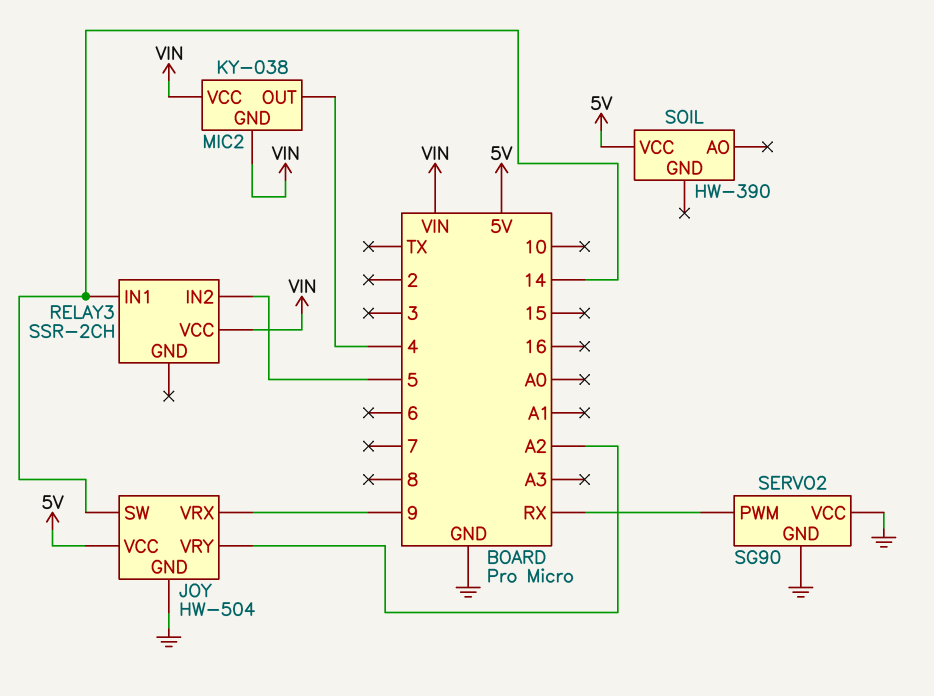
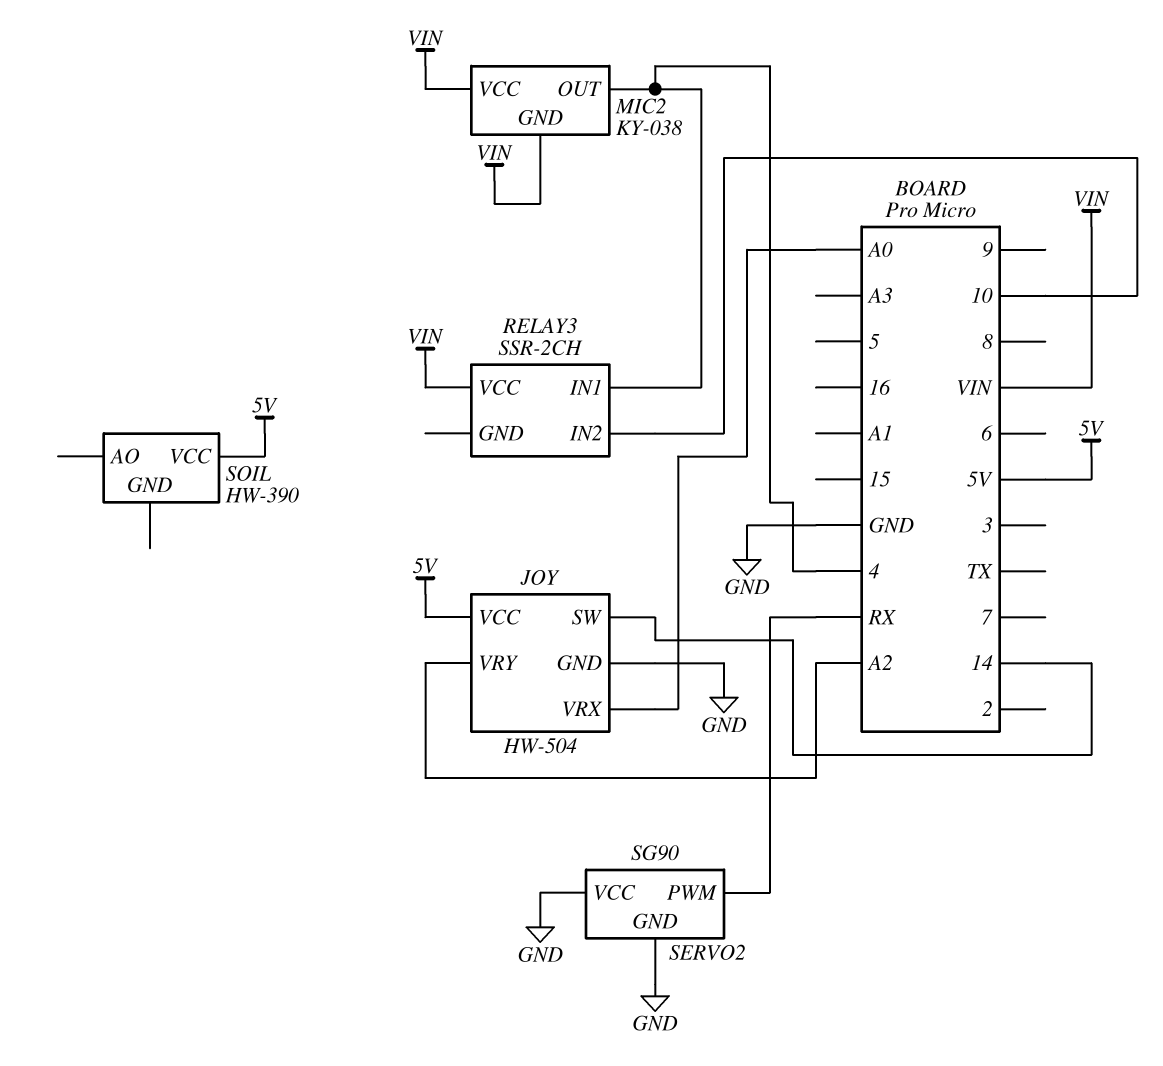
JOY pin VRX: 9 -> A0
RELAY3 pin IN1: 14 -> 4
RELAY3 pin IN2: 5 -> 10

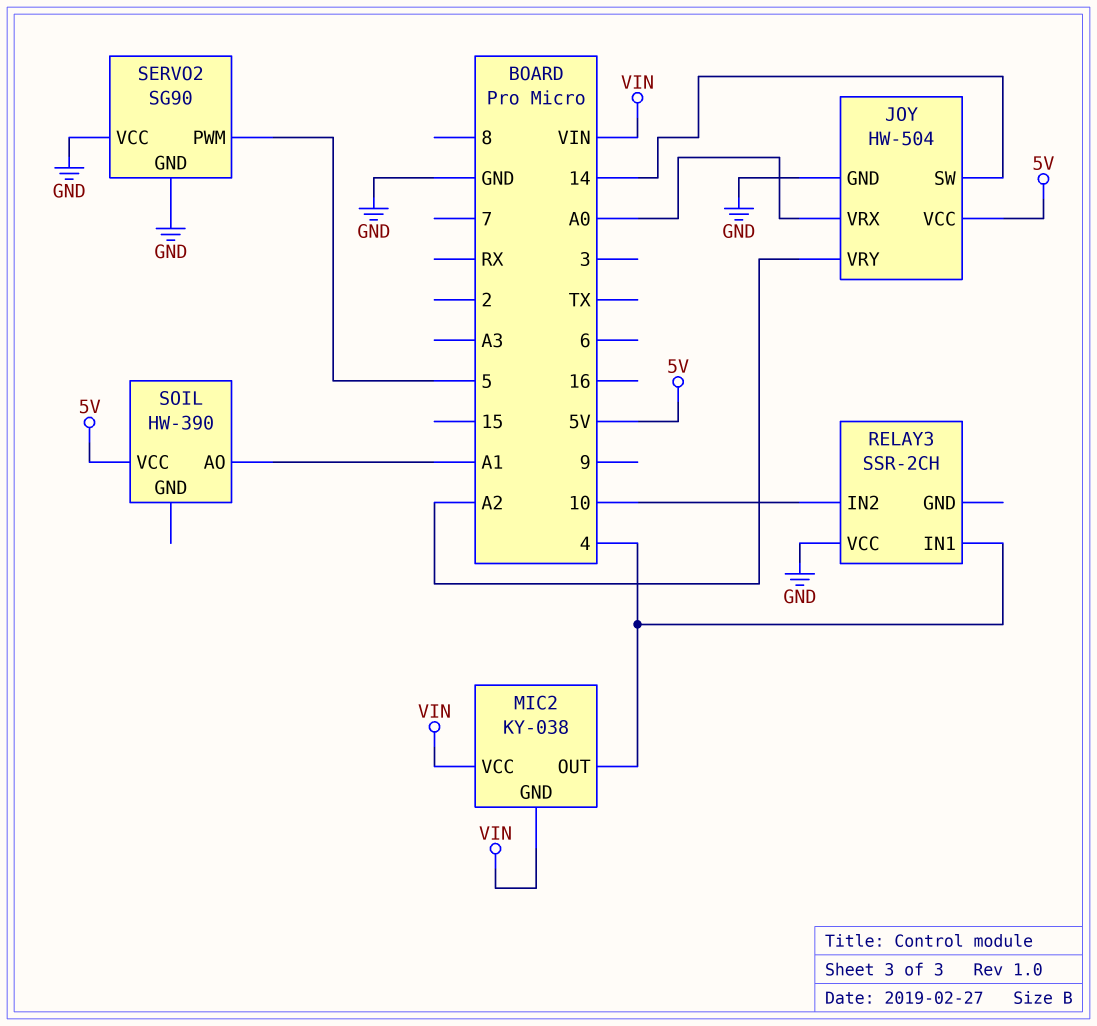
RELAY3 pin VCC: VIN -> GND
SERVO2 pin PWM: RX -> 5
SOIL pin AO: none -> A1

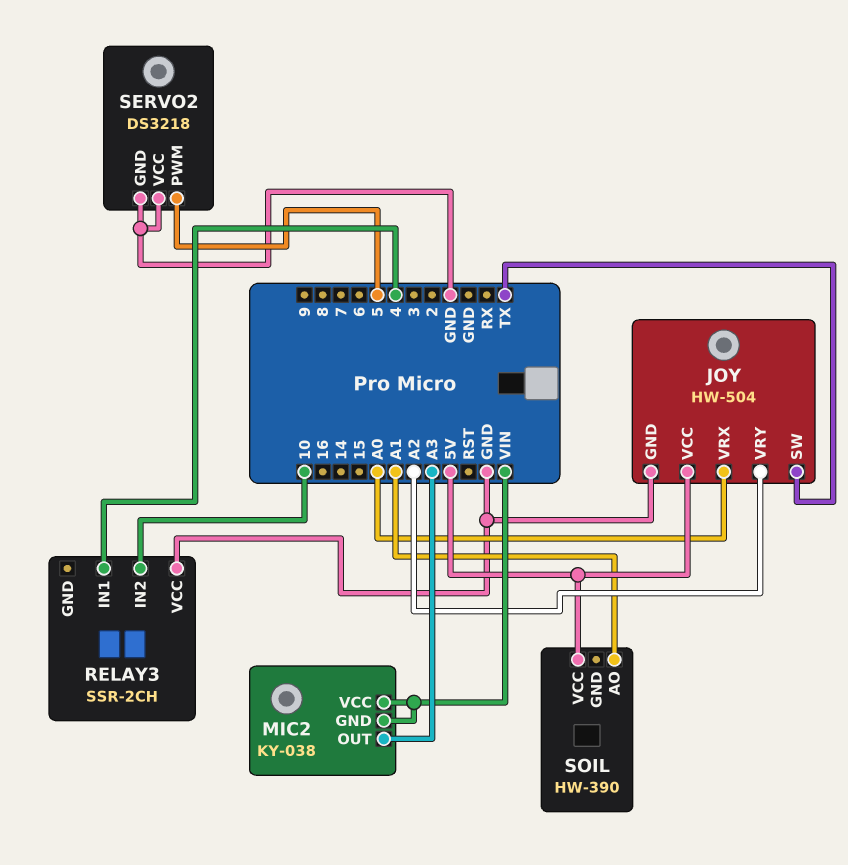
JOY pin SW: 14 -> TX
MIC2 pin OUT: 4 -> A3
SERVO2: SG90 -> DS3218

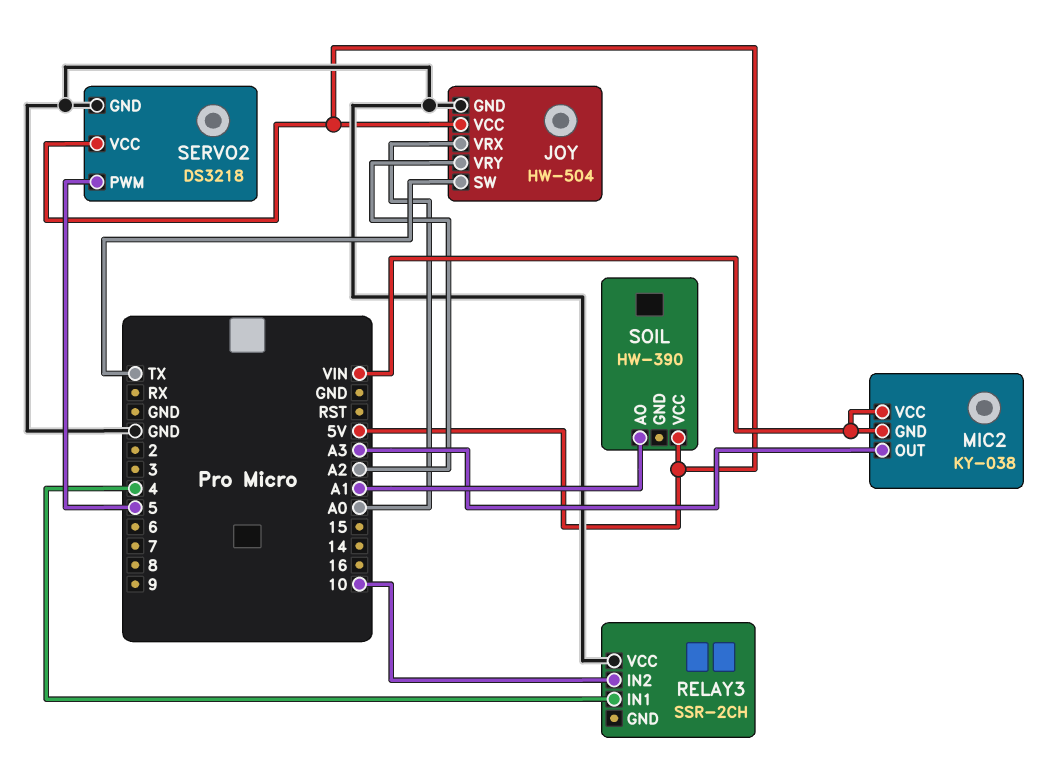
SERVO2 pin VCC: GND -> 5V

